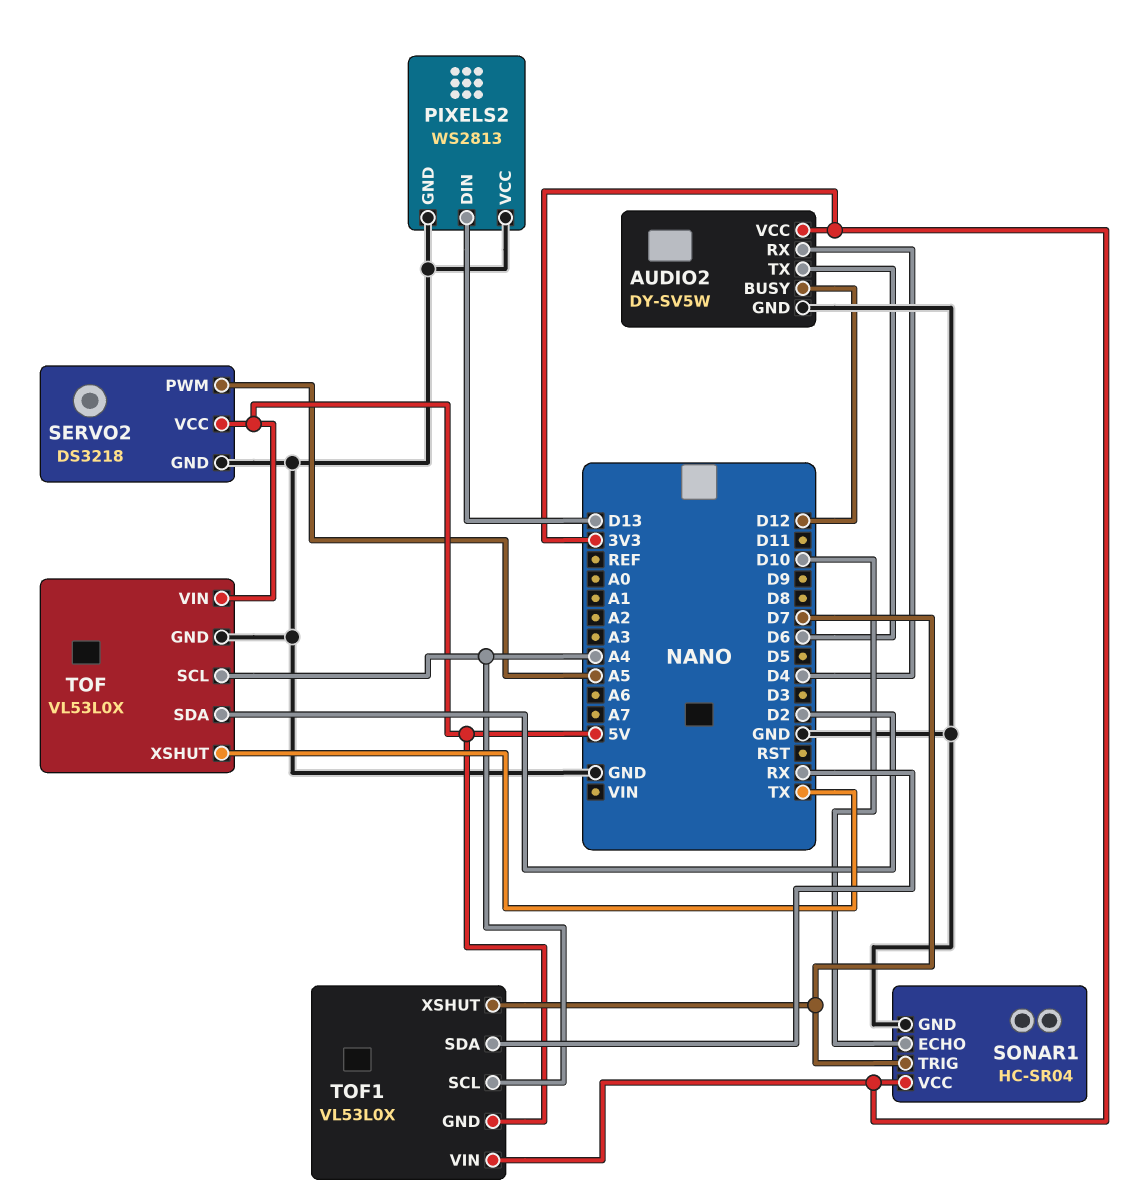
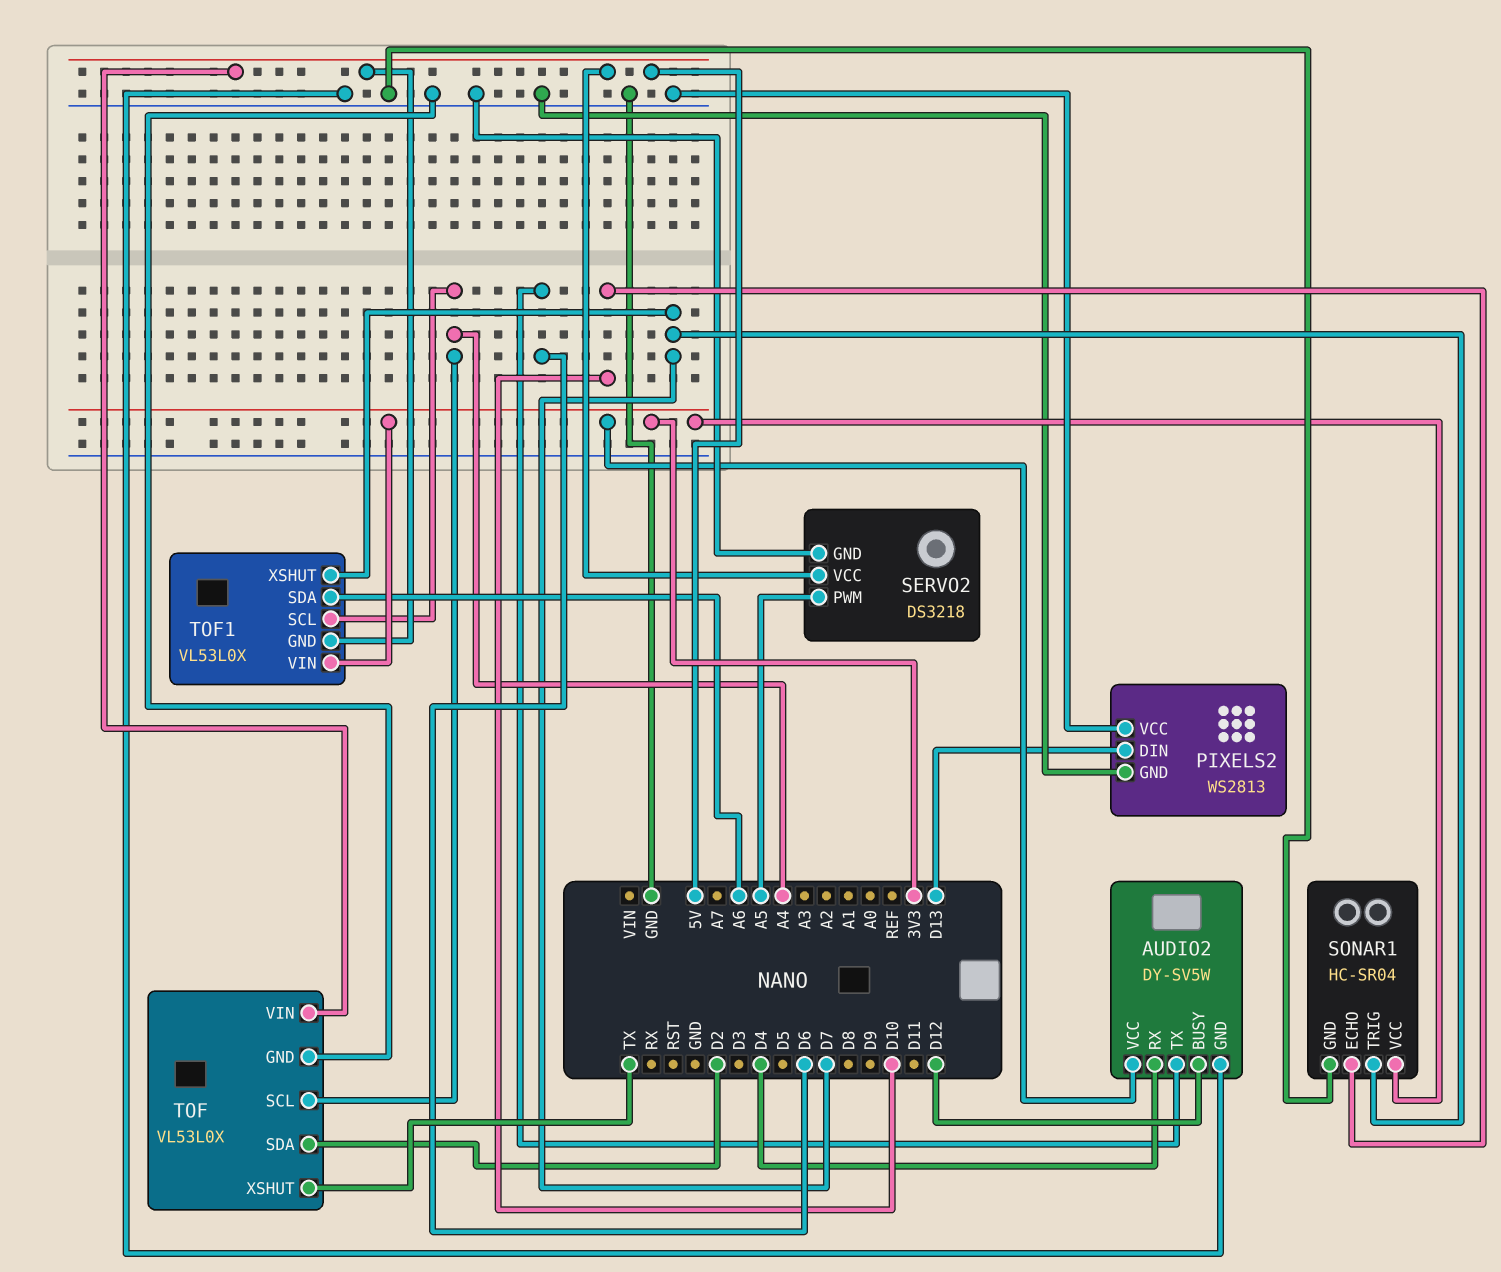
TOF1 pin SDA: RX -> A6

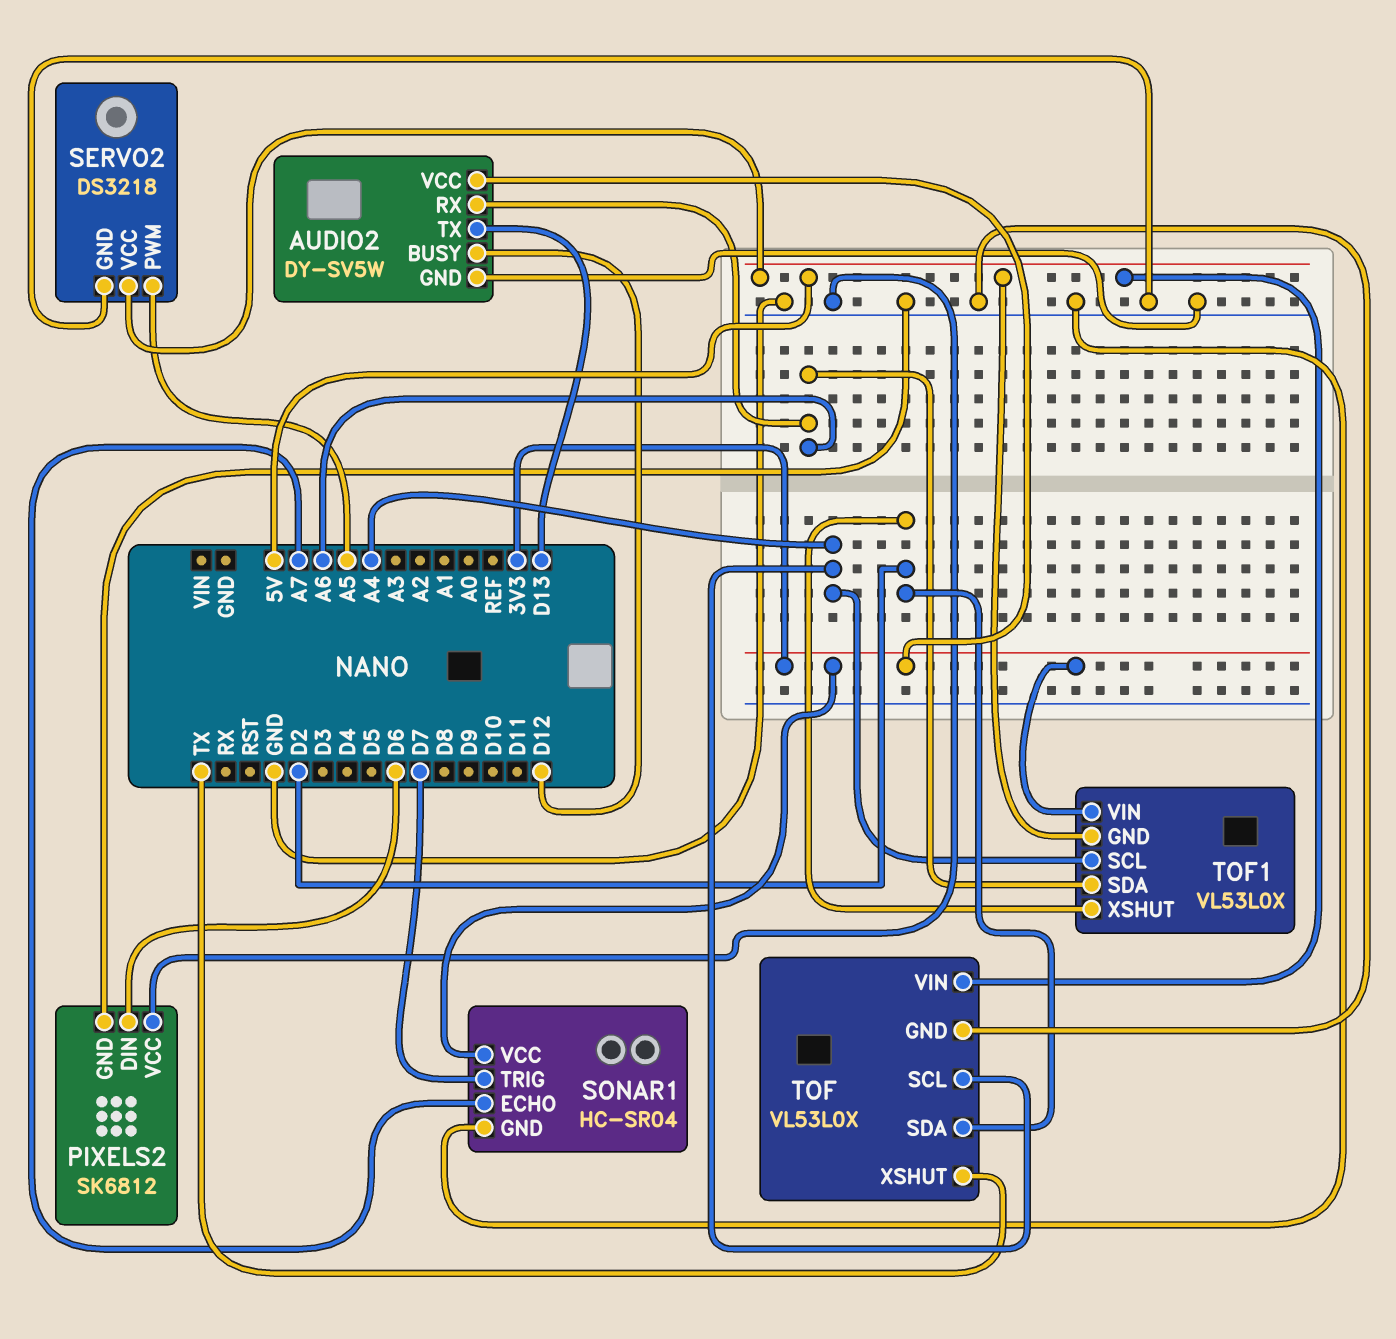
AUDIO2 pin RX: D4 -> A6
AUDIO2 pin TX: D6 -> D13
PIXELS2: WS2813 -> SK6812
PIXELS2 pin DIN: D13 -> D6
SONAR1 pin ECHO: D10 -> A7
TOF1 pin XSHUT: D7 -> D2

